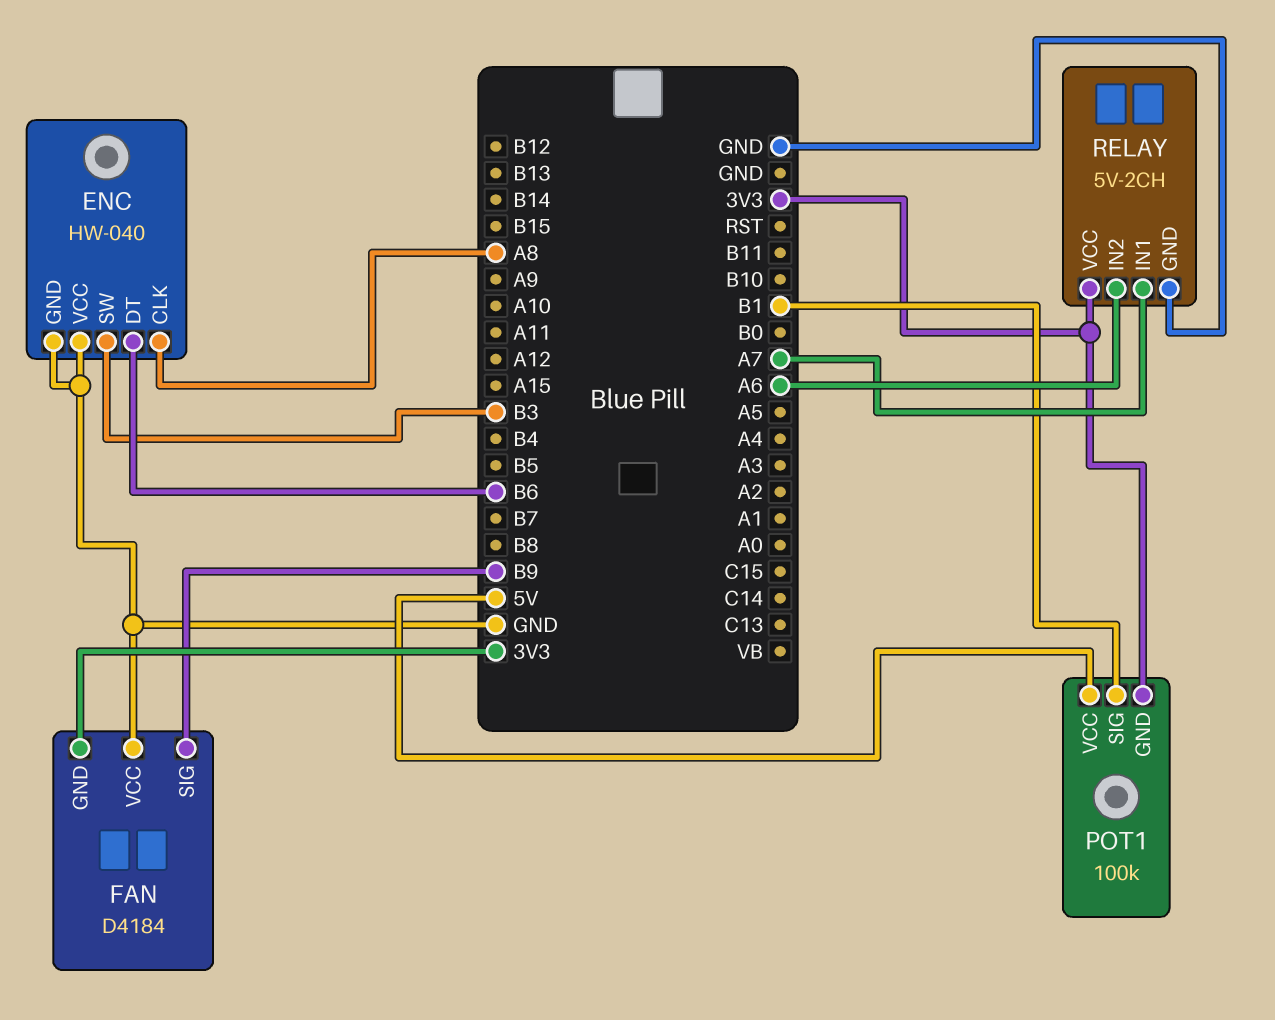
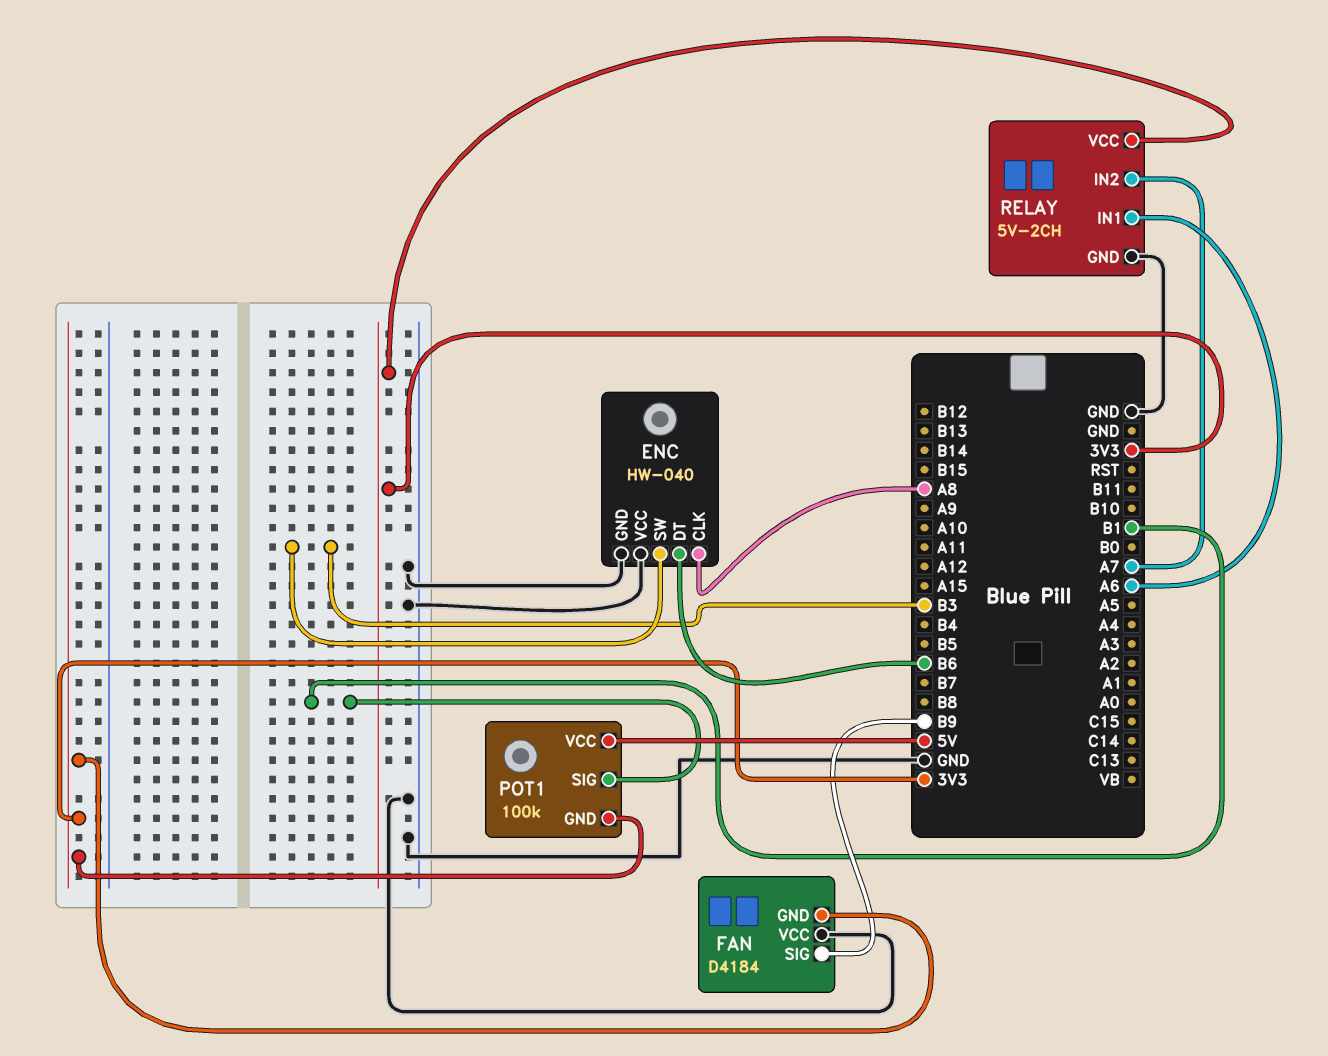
RELAY pin IN1: A7 -> A6
RELAY pin IN2: A6 -> A7

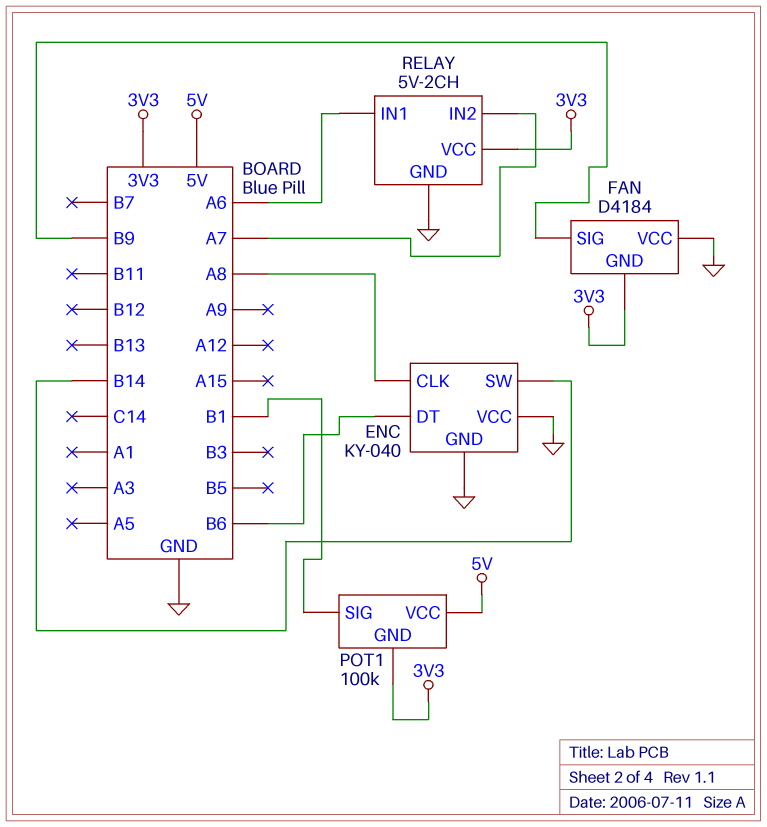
ENC: HW-040 -> KY-040
ENC pin SW: B3 -> B14

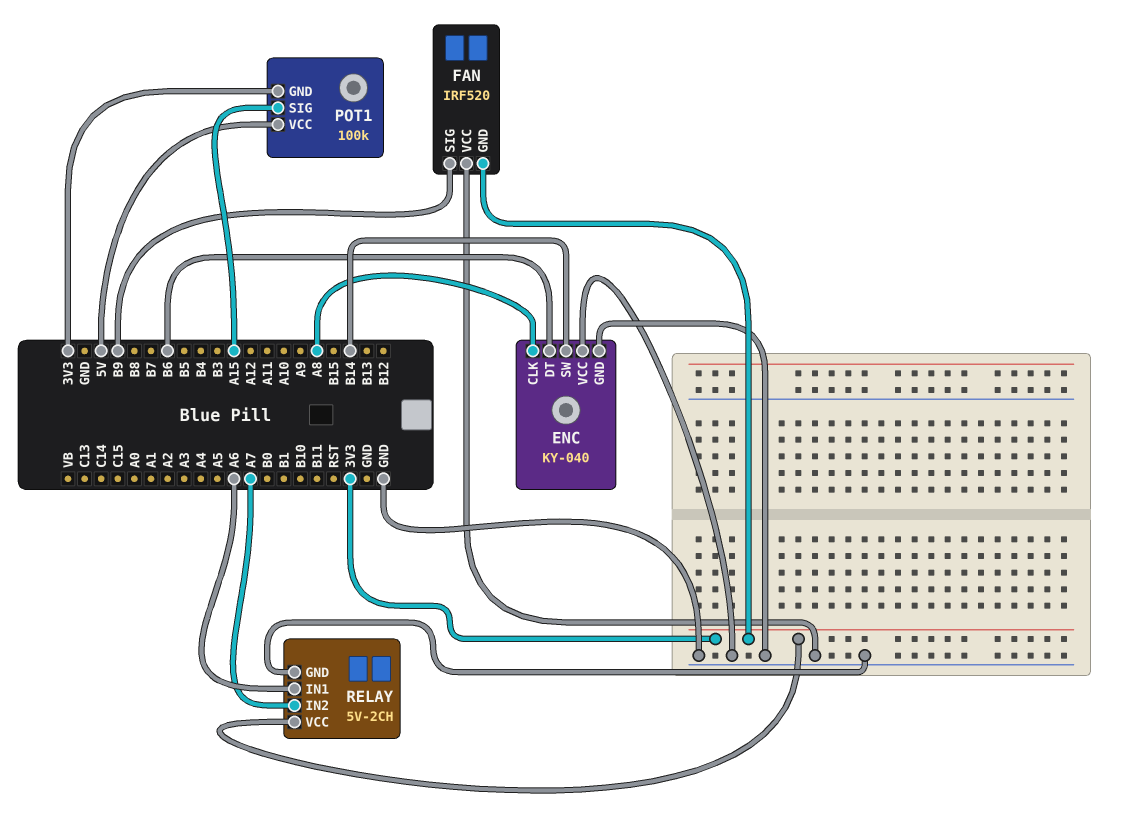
FAN: D4184 -> IRF520
POT1 pin SIG: B1 -> A15

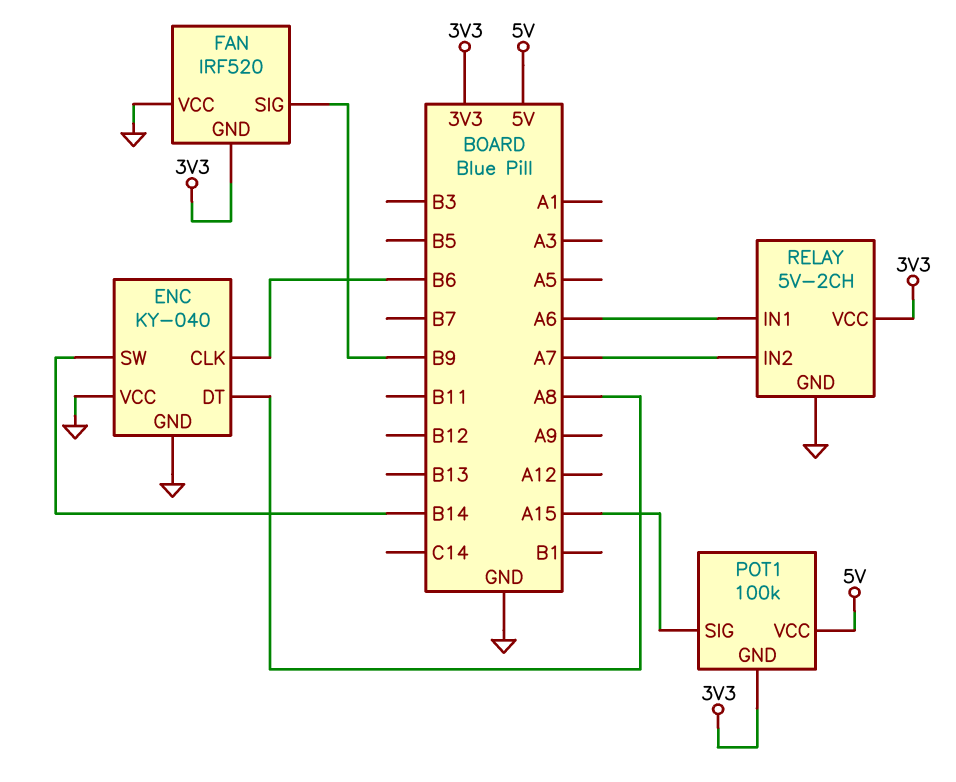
ENC pin CLK: A8 -> B6
ENC pin DT: B6 -> A8

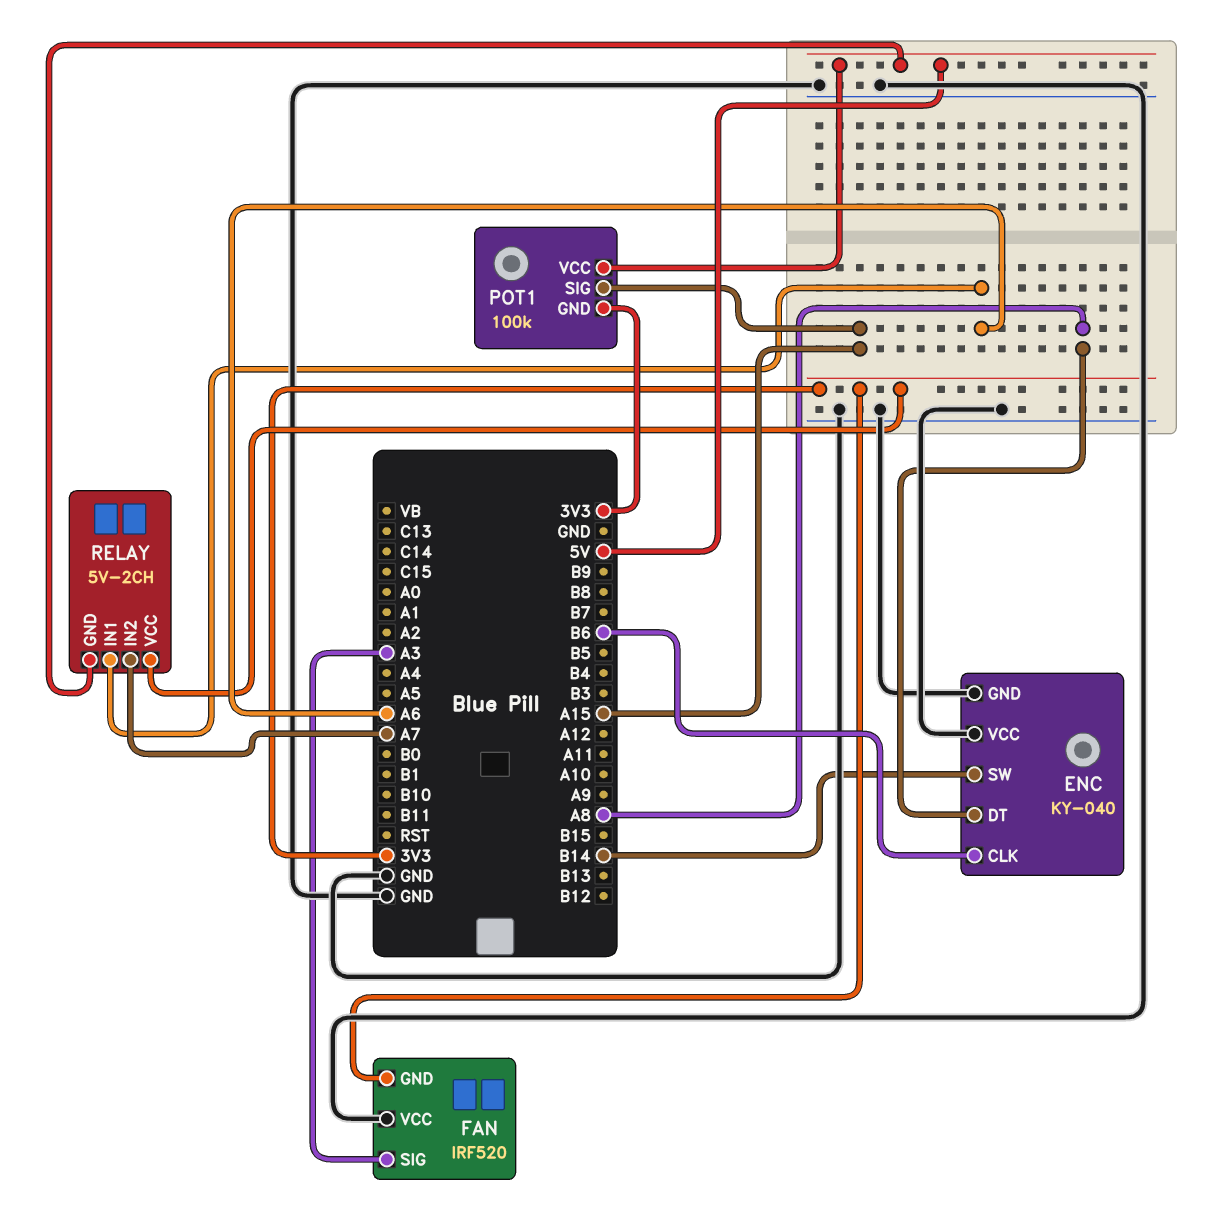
FAN pin SIG: B9 -> A3
RELAY pin GND: GND -> 5V

